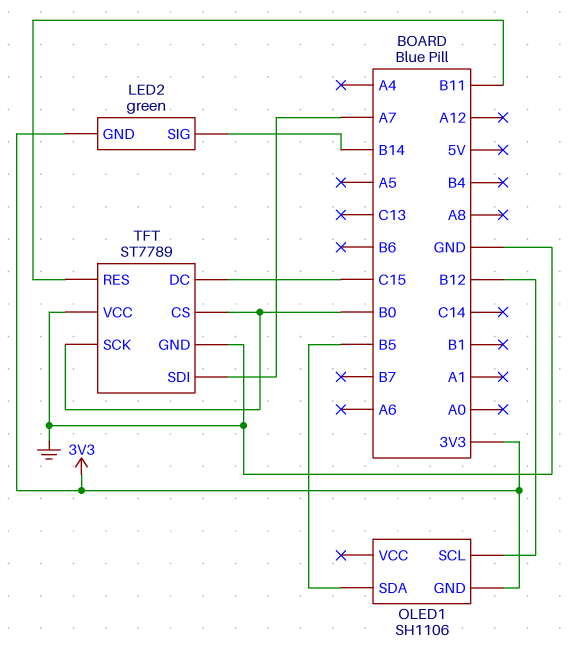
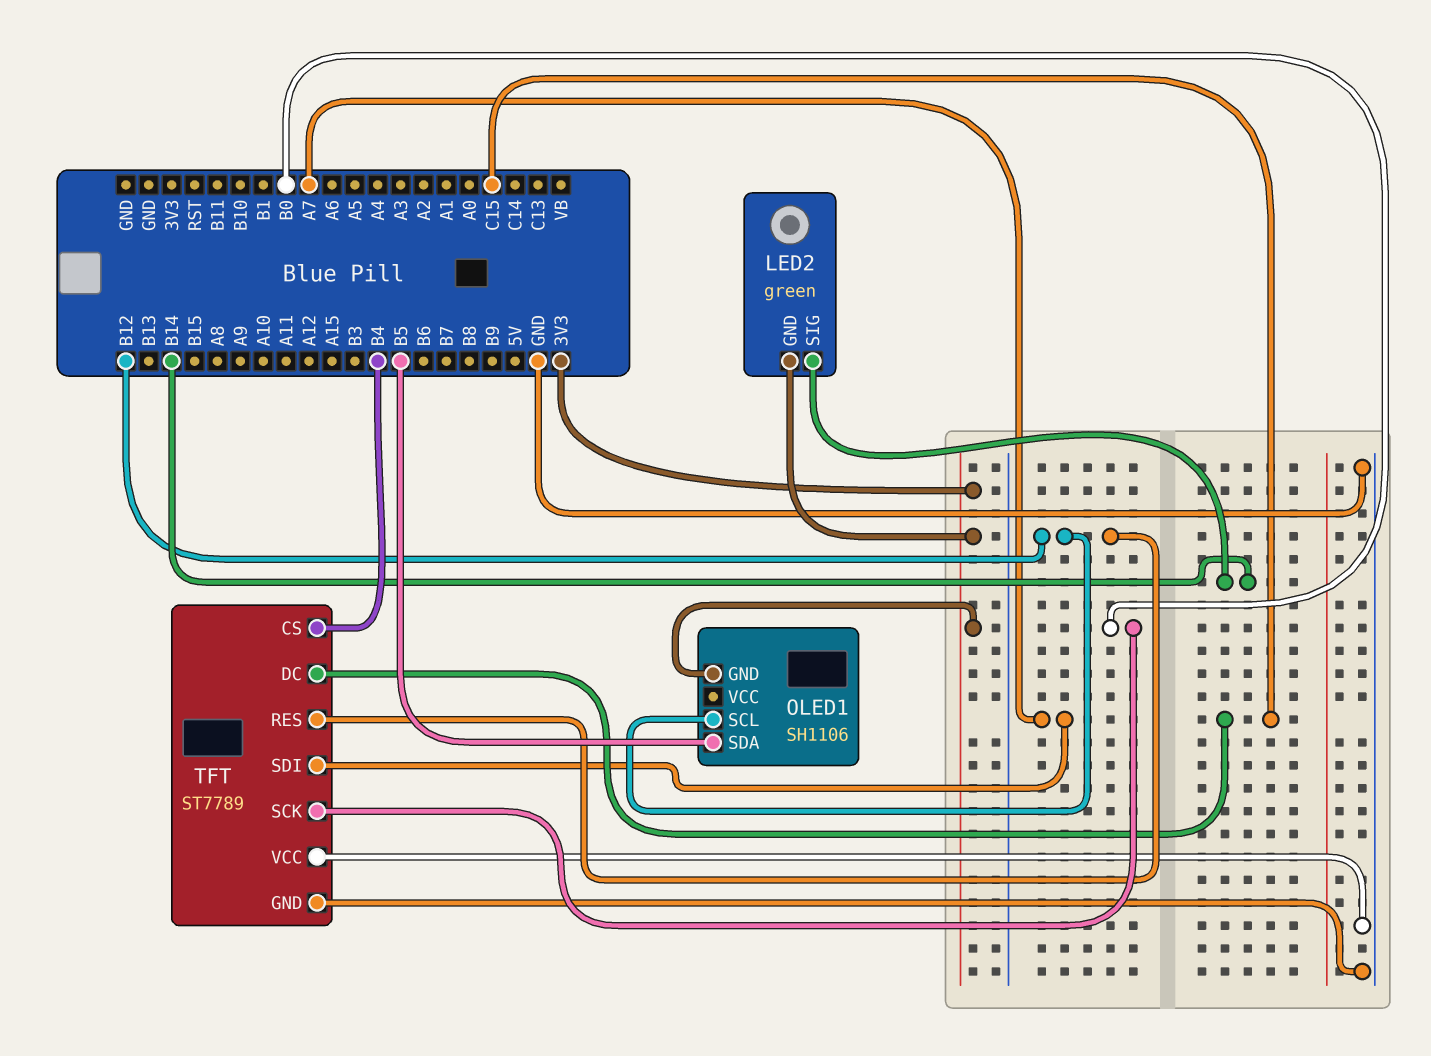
TFT pin CS: B0 -> B4
TFT pin RES: B11 -> B12

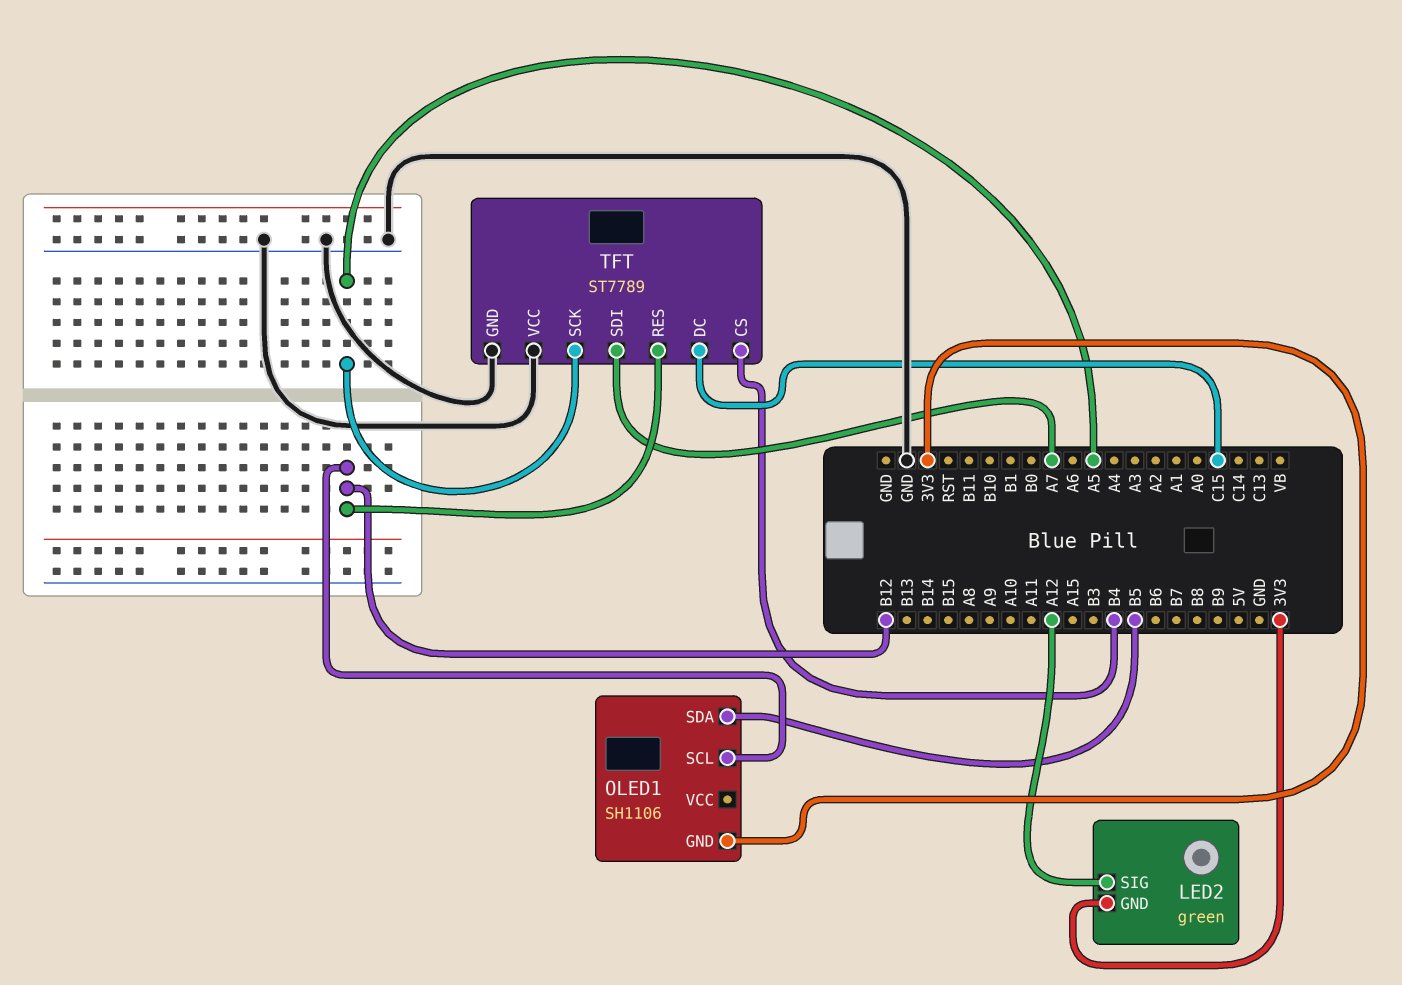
LED2 pin SIG: B14 -> A12
TFT pin SCK: B0 -> A5

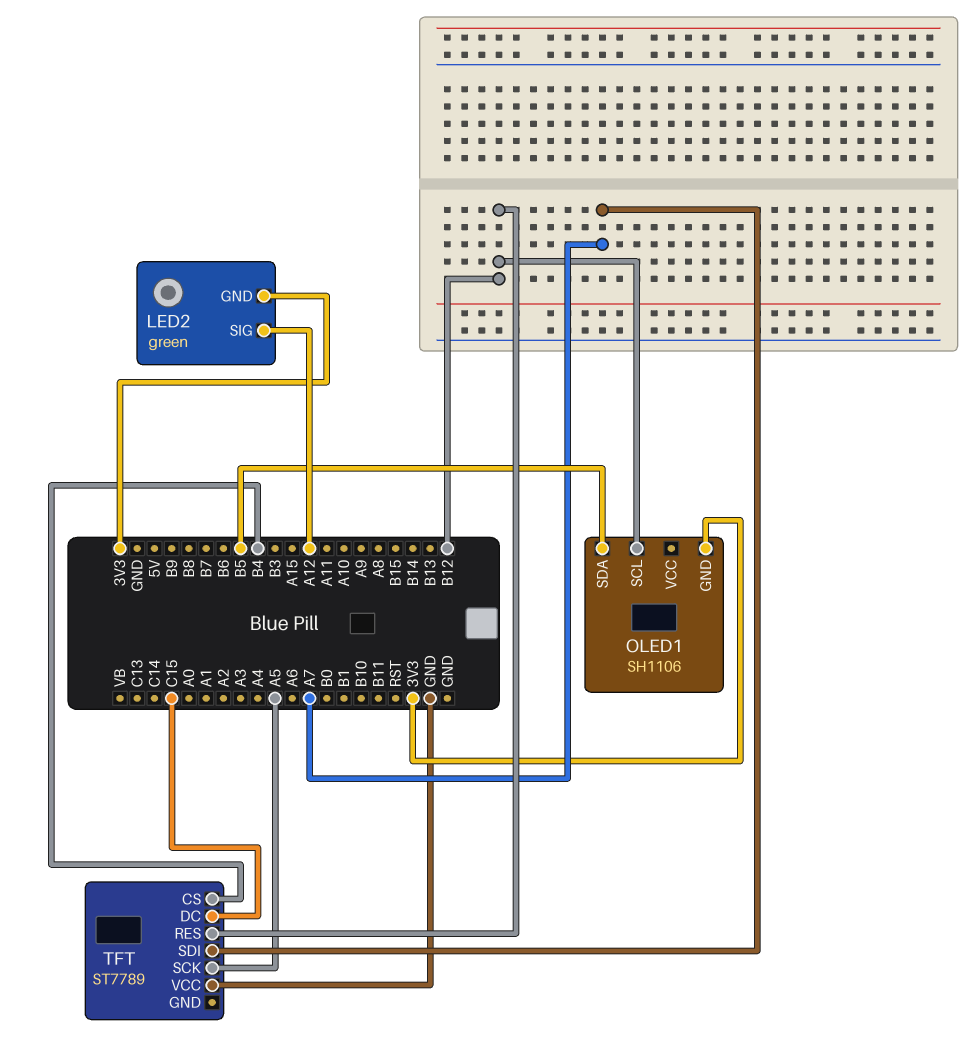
TFT pin GND: GND -> none

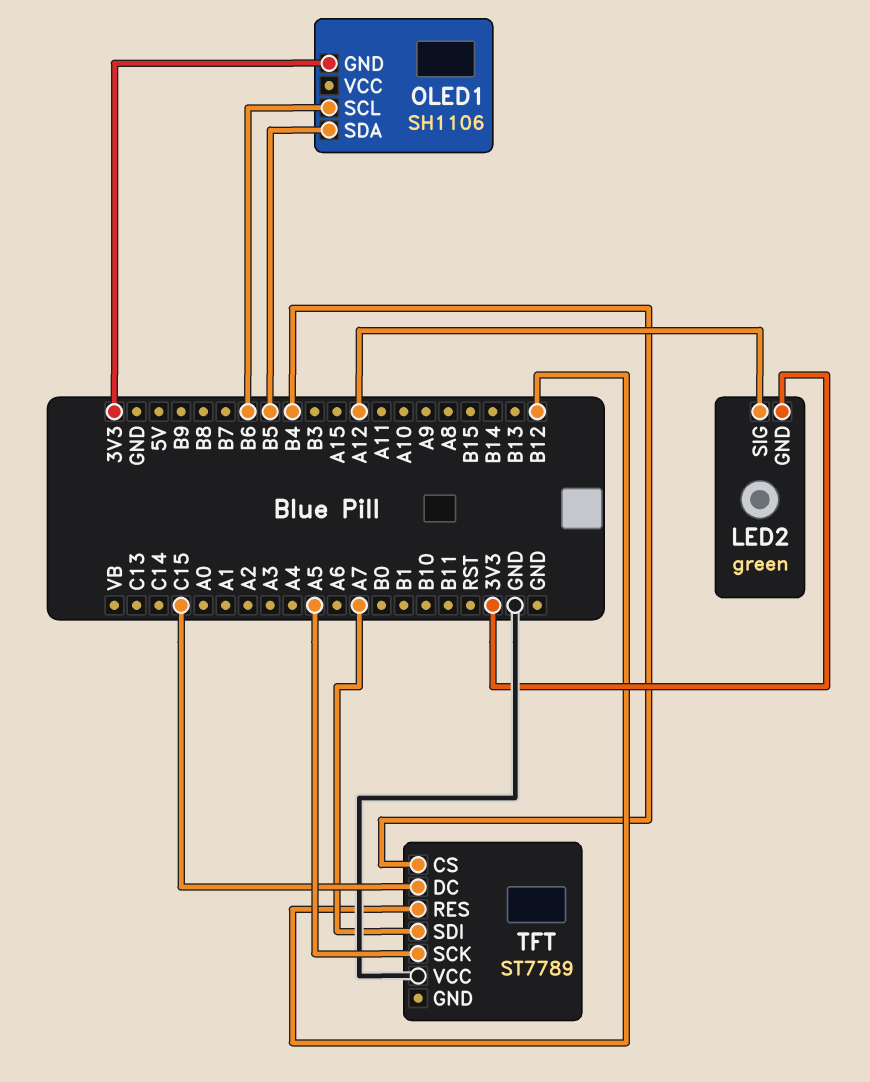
OLED1 pin SCL: B12 -> B6

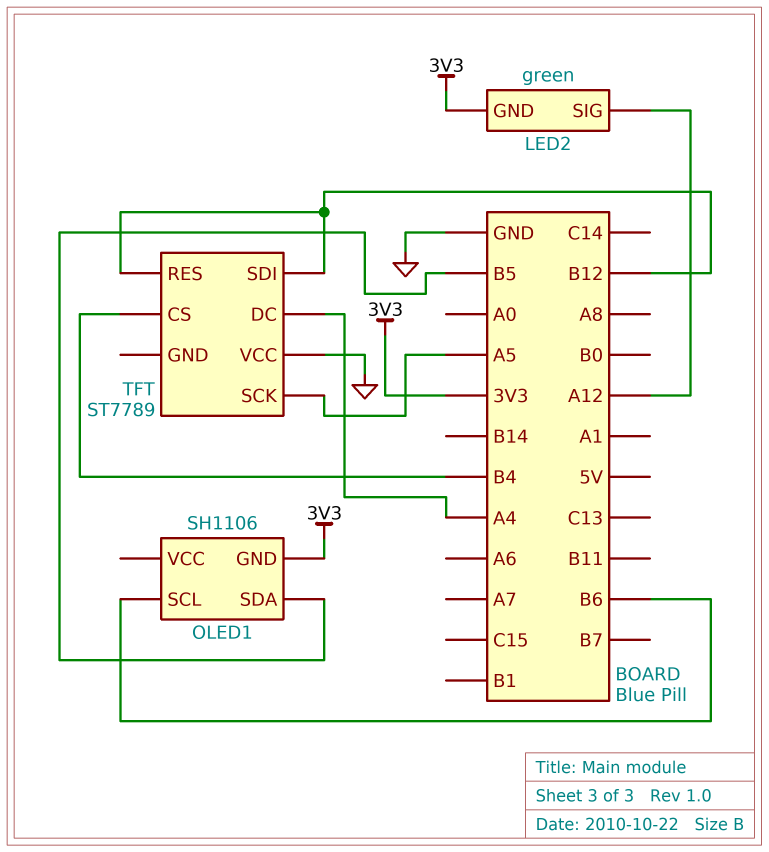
TFT pin DC: C15 -> A4
TFT pin SDI: A7 -> B12

